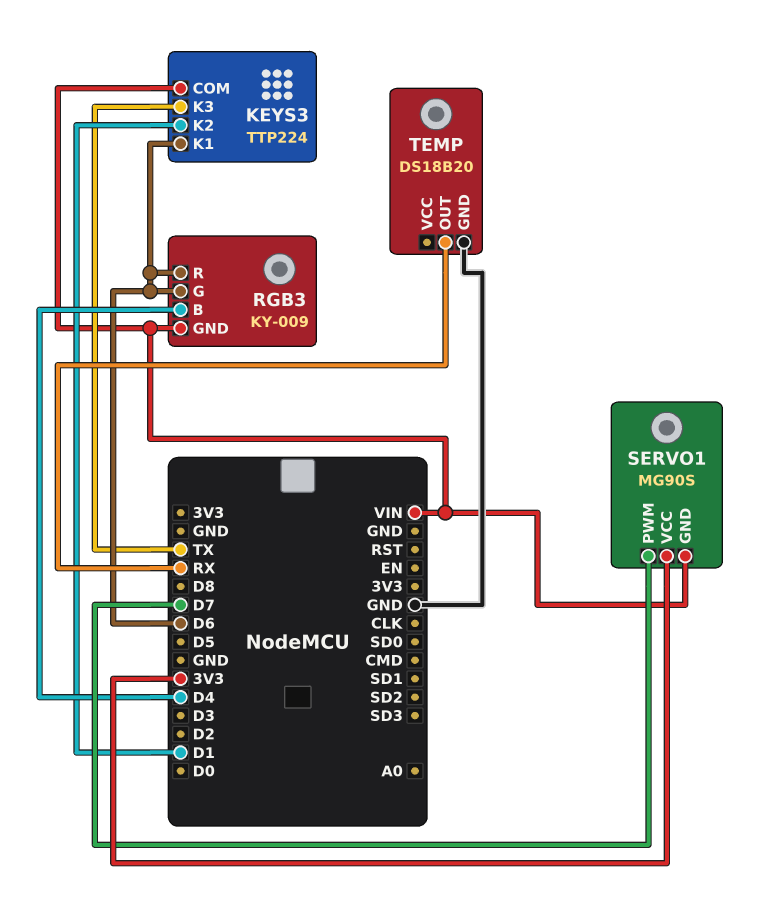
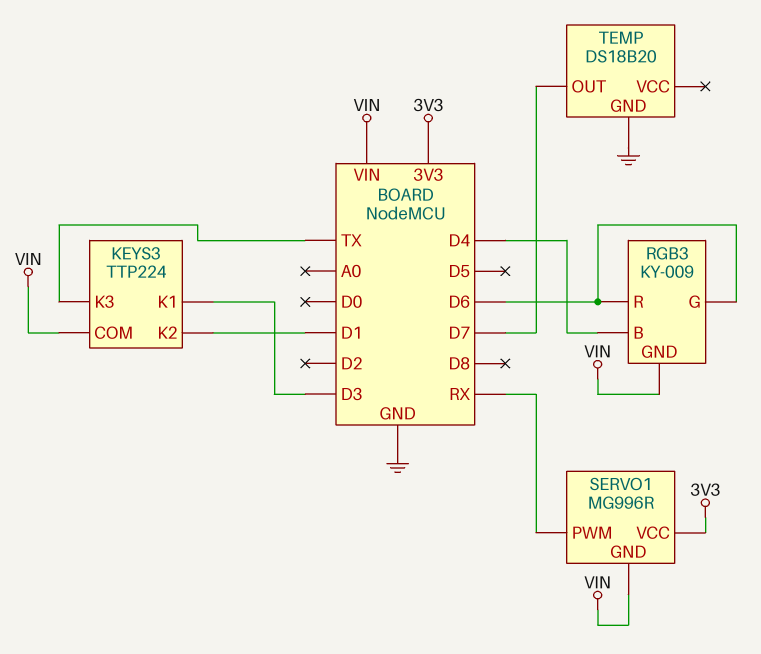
KEYS3 pin K1: D6 -> D3
SERVO1: MG90S -> MG996R
SERVO1 pin PWM: D7 -> RX
TEMP pin OUT: RX -> D7

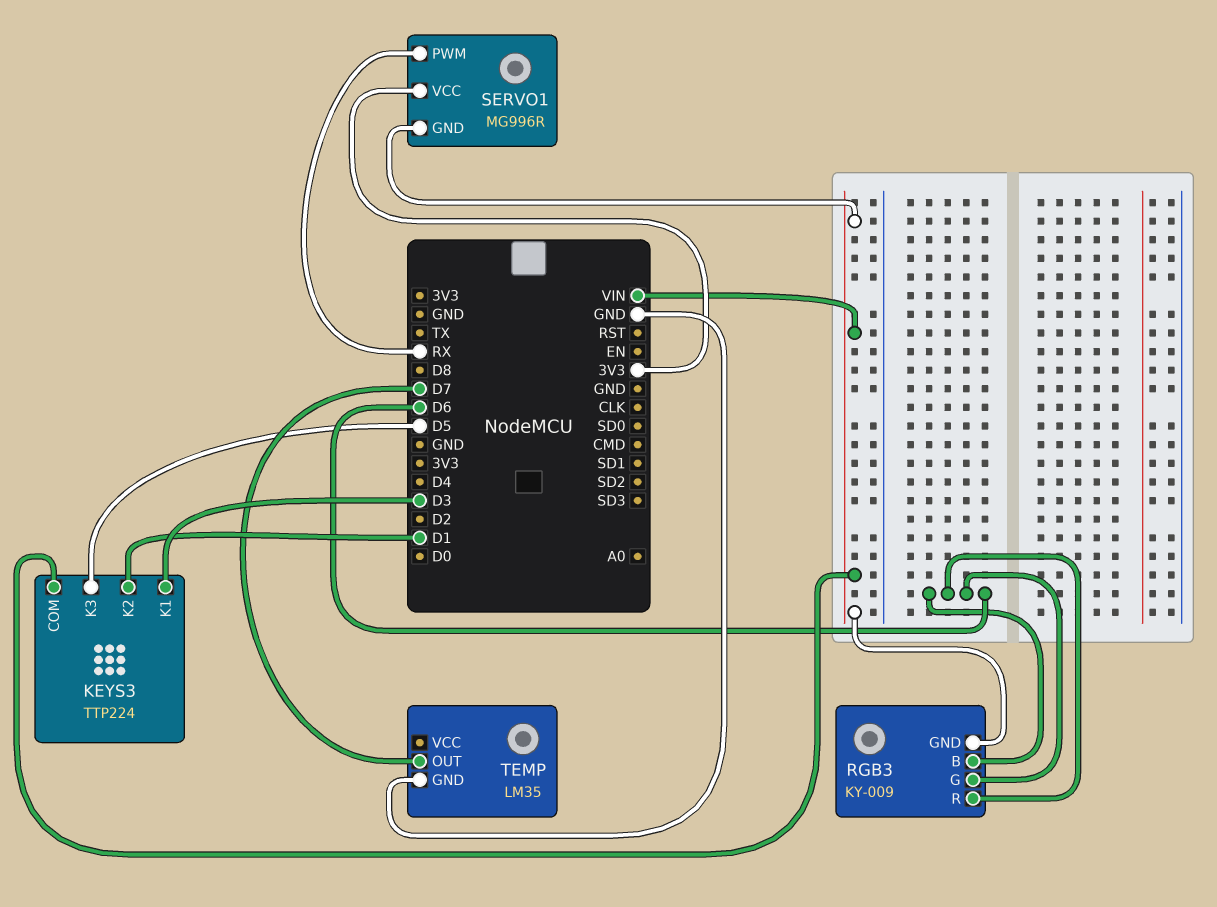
KEYS3 pin K3: TX -> D5
RGB3 pin B: D4 -> D6
TEMP: DS18B20 -> LM35

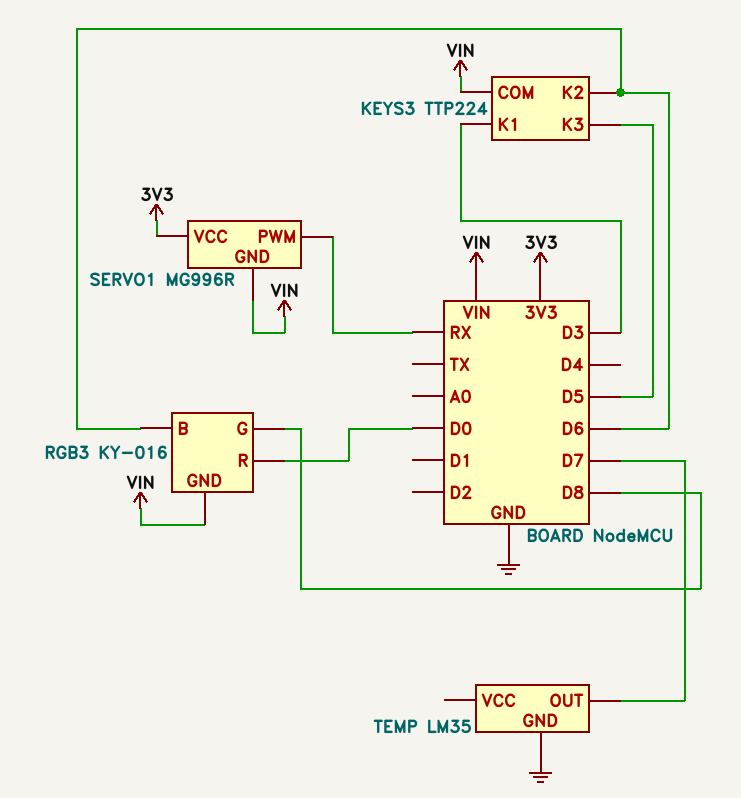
KEYS3 pin K2: D1 -> D6
RGB3: KY-009 -> KY-016
RGB3 pin G: D6 -> D8
RGB3 pin R: D6 -> D0

